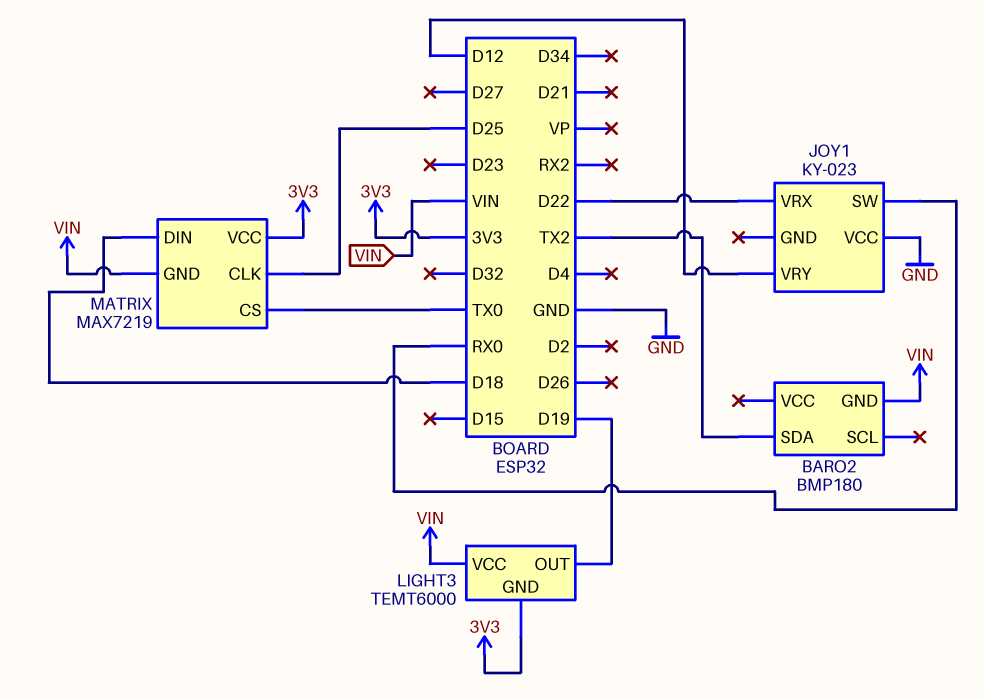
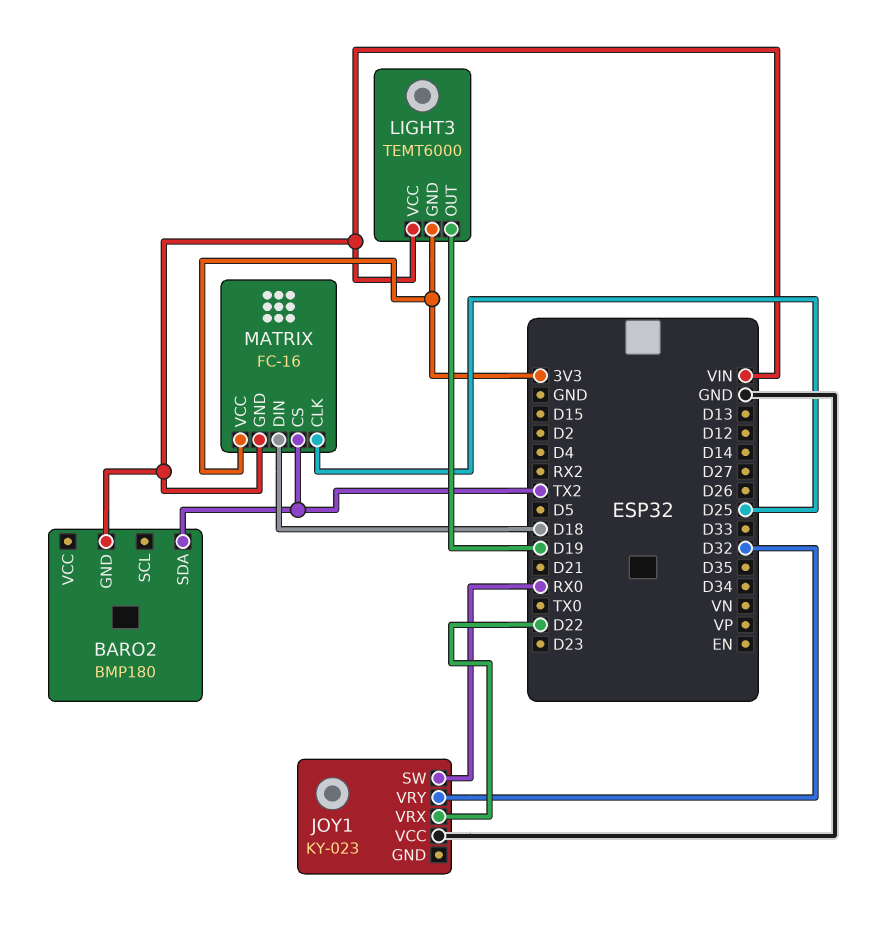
JOY1 pin VRY: D12 -> D32
MATRIX: MAX7219 -> FC-16
MATRIX pin CS: TX0 -> TX2

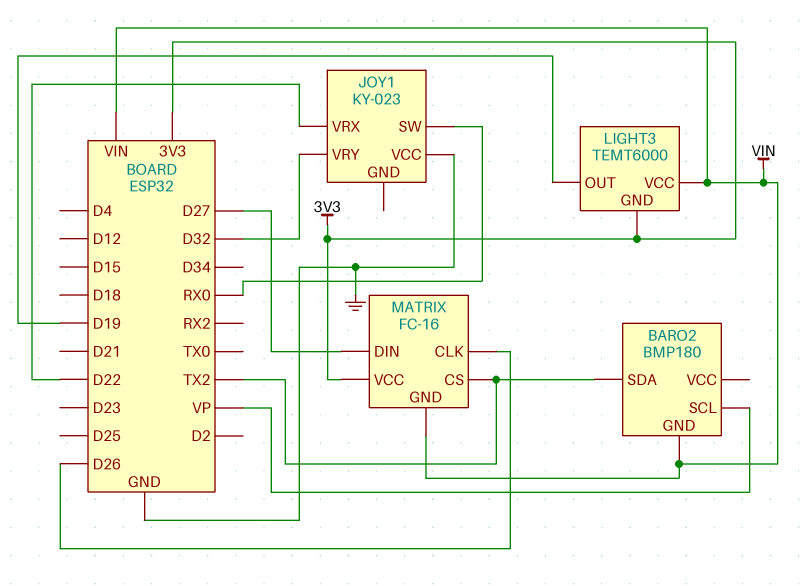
BARO2 pin SCL: none -> VP
MATRIX pin CLK: D25 -> D26
MATRIX pin DIN: D18 -> D27

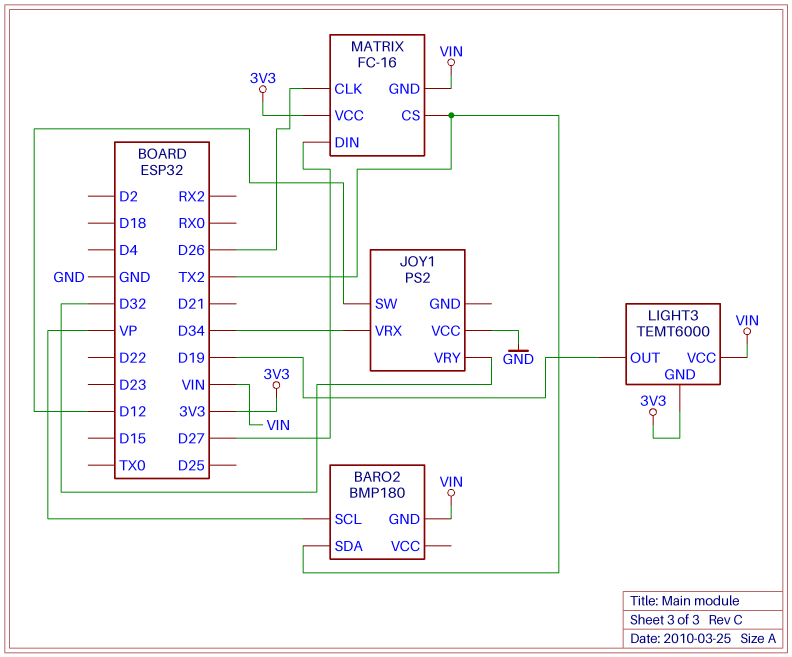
JOY1: KY-023 -> PS2
JOY1 pin SW: RX0 -> D12
JOY1 pin VRX: D22 -> D34

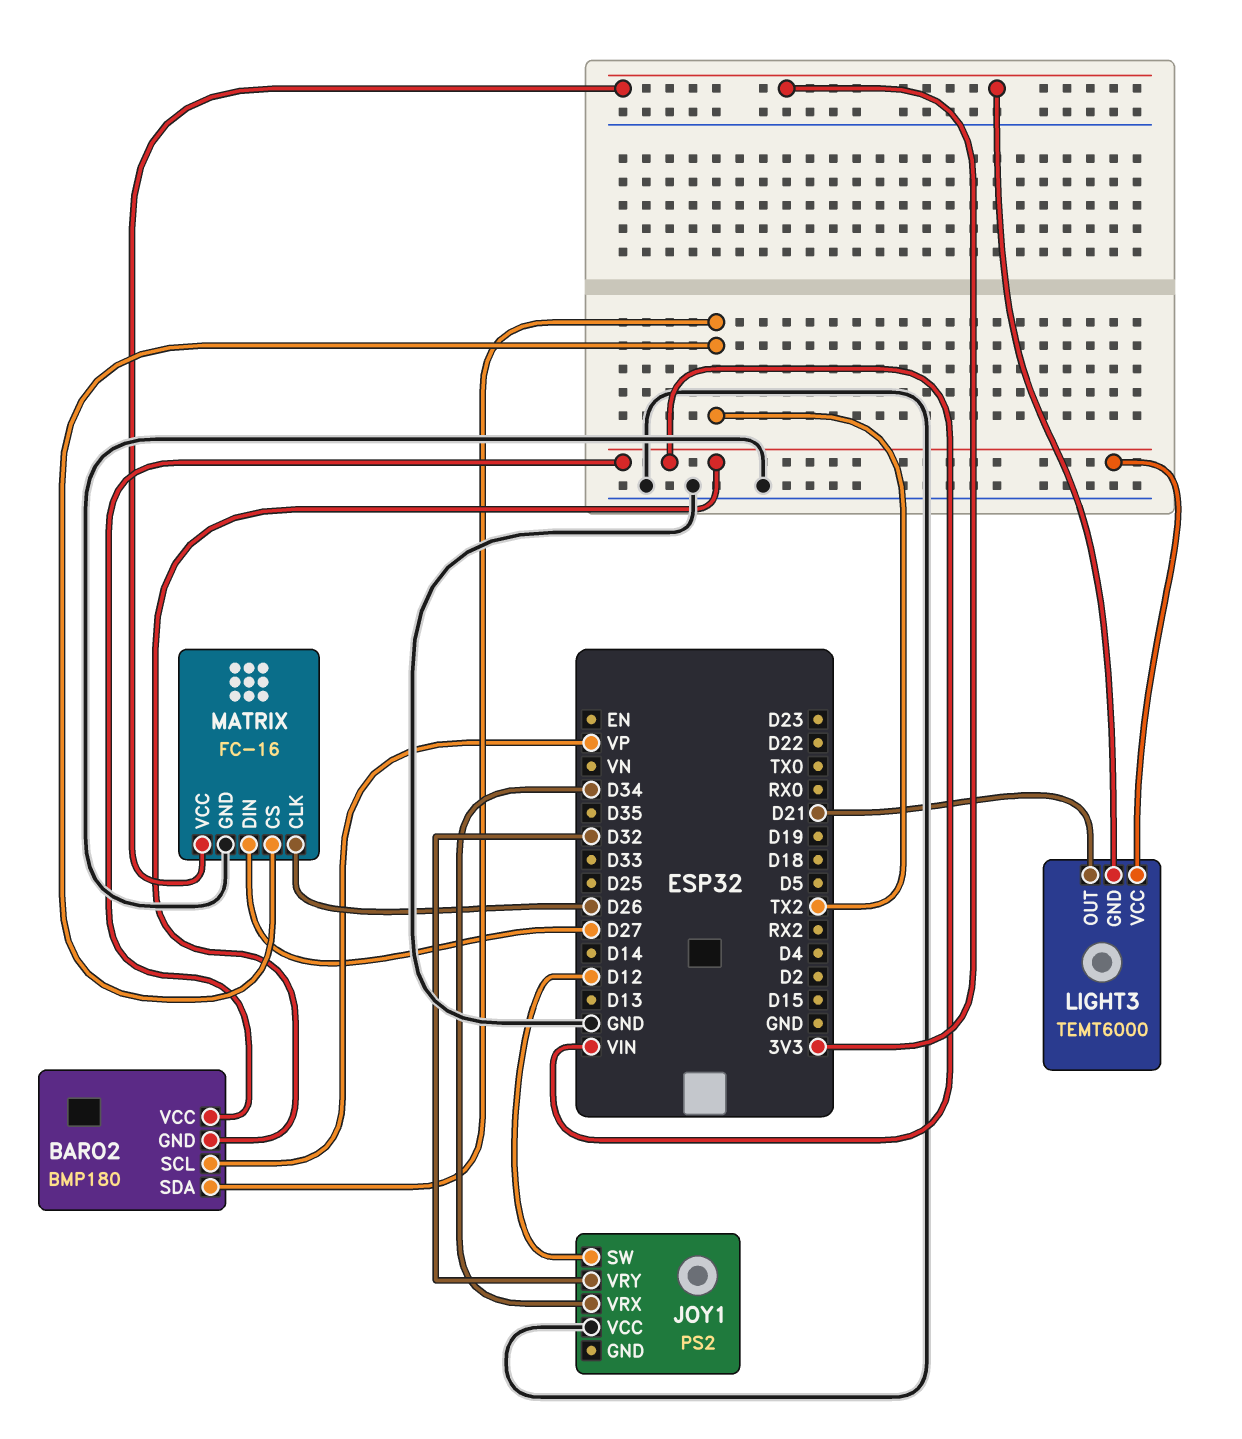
BARO2 pin VCC: none -> VIN
LIGHT3 pin OUT: D19 -> D21
MATRIX pin GND: VIN -> GND

